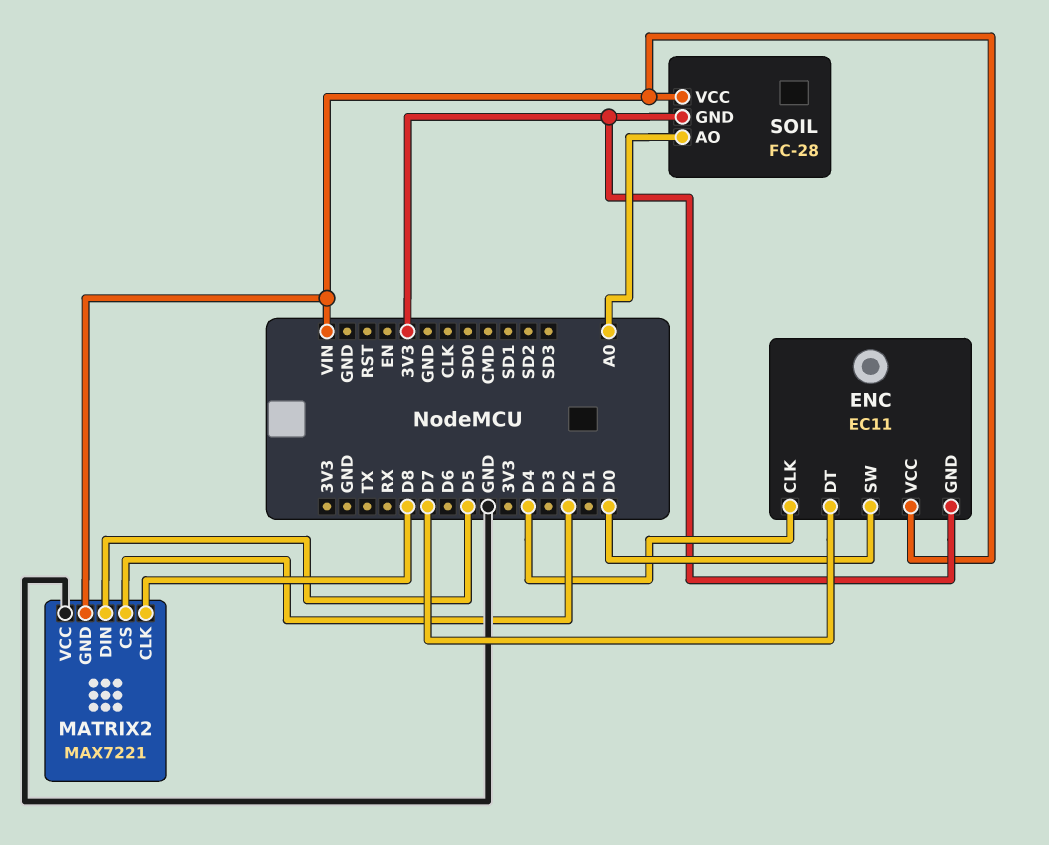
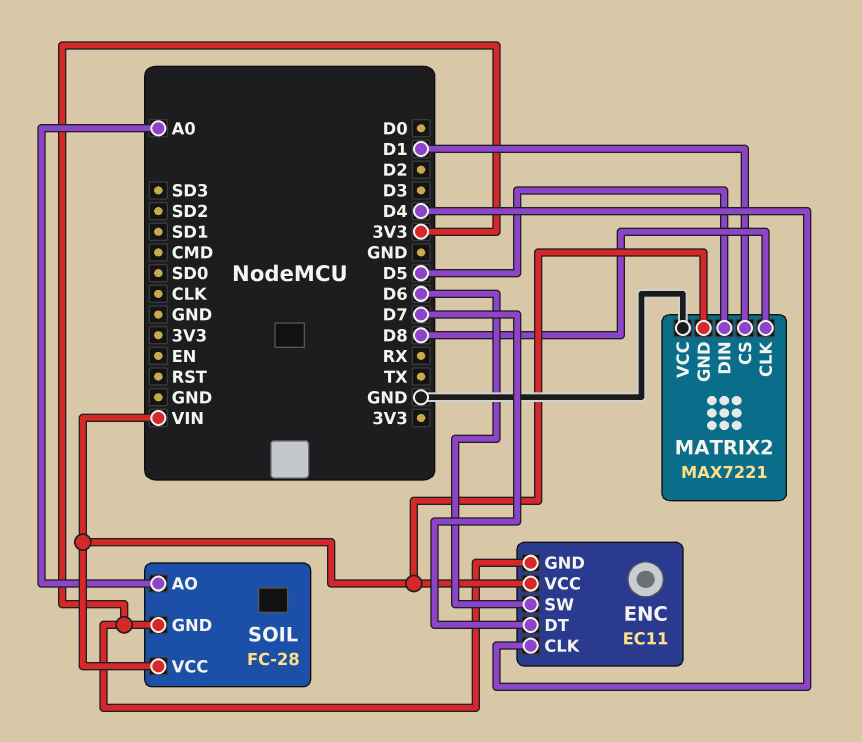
ENC pin SW: D0 -> D6
MATRIX2 pin CS: D2 -> D1

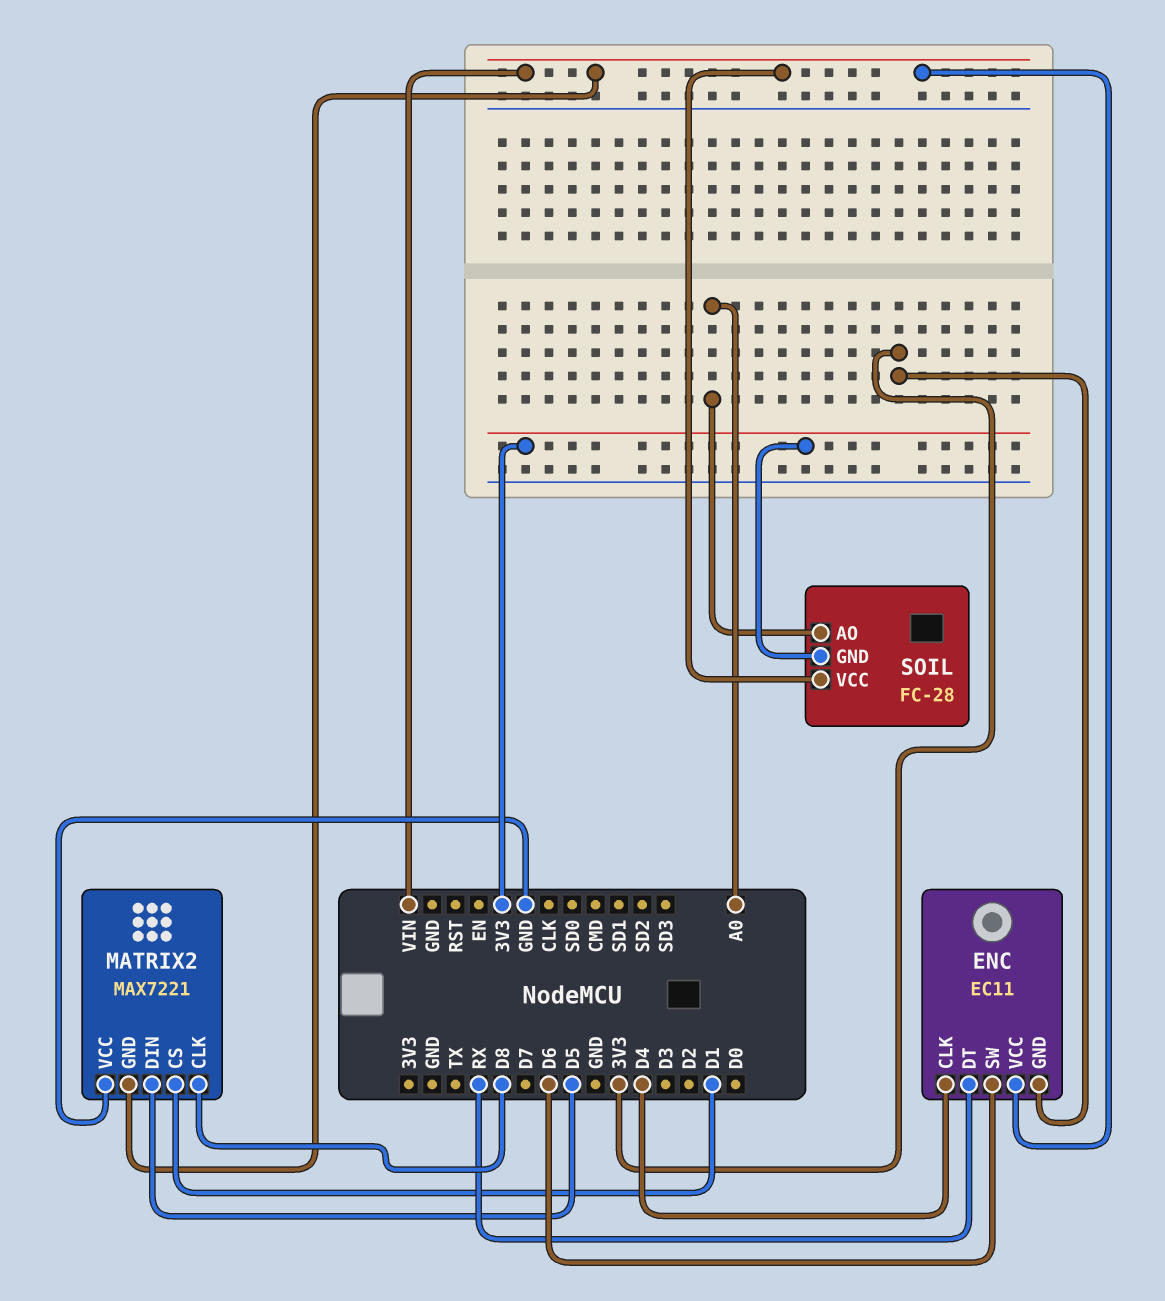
ENC pin DT: D7 -> RX

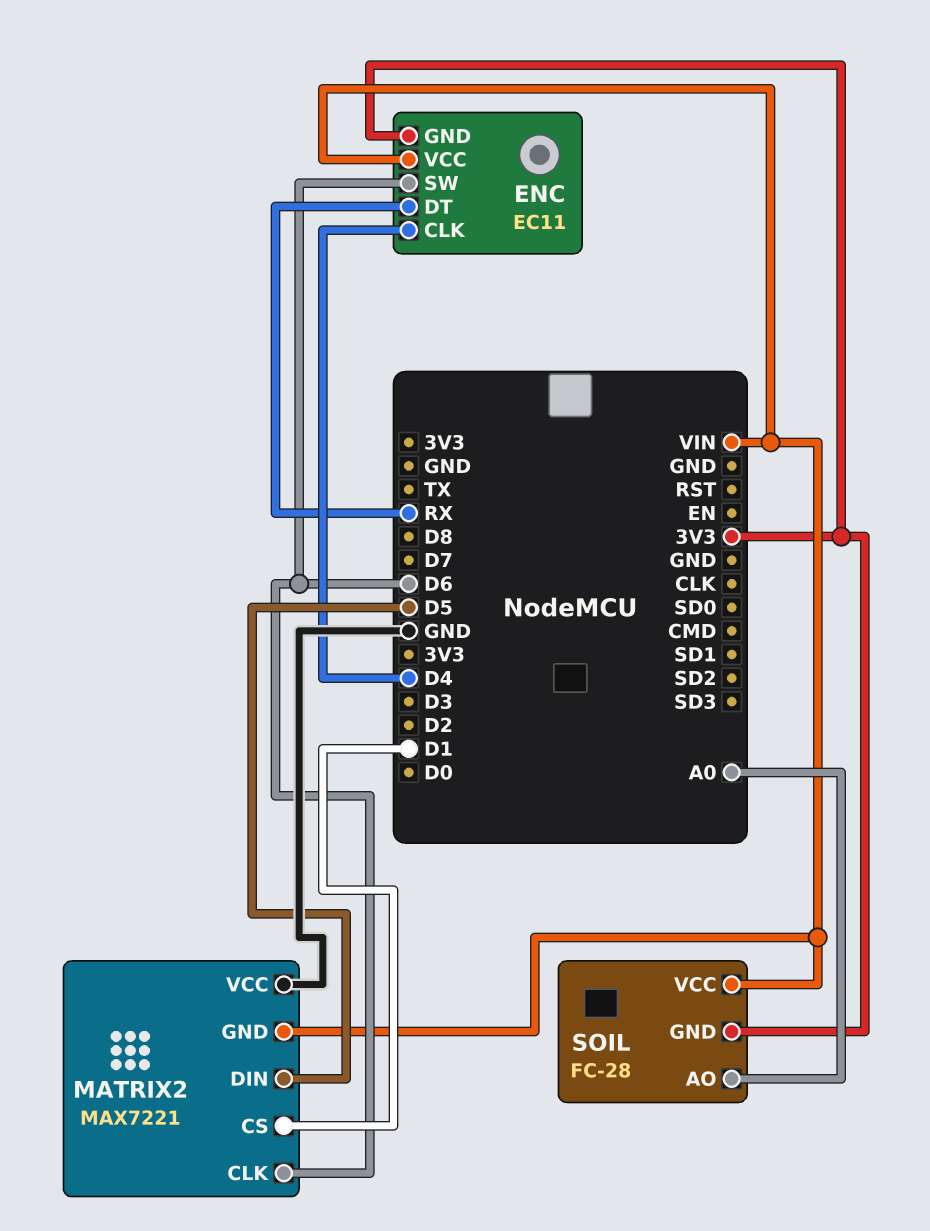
MATRIX2 pin CLK: D8 -> D6

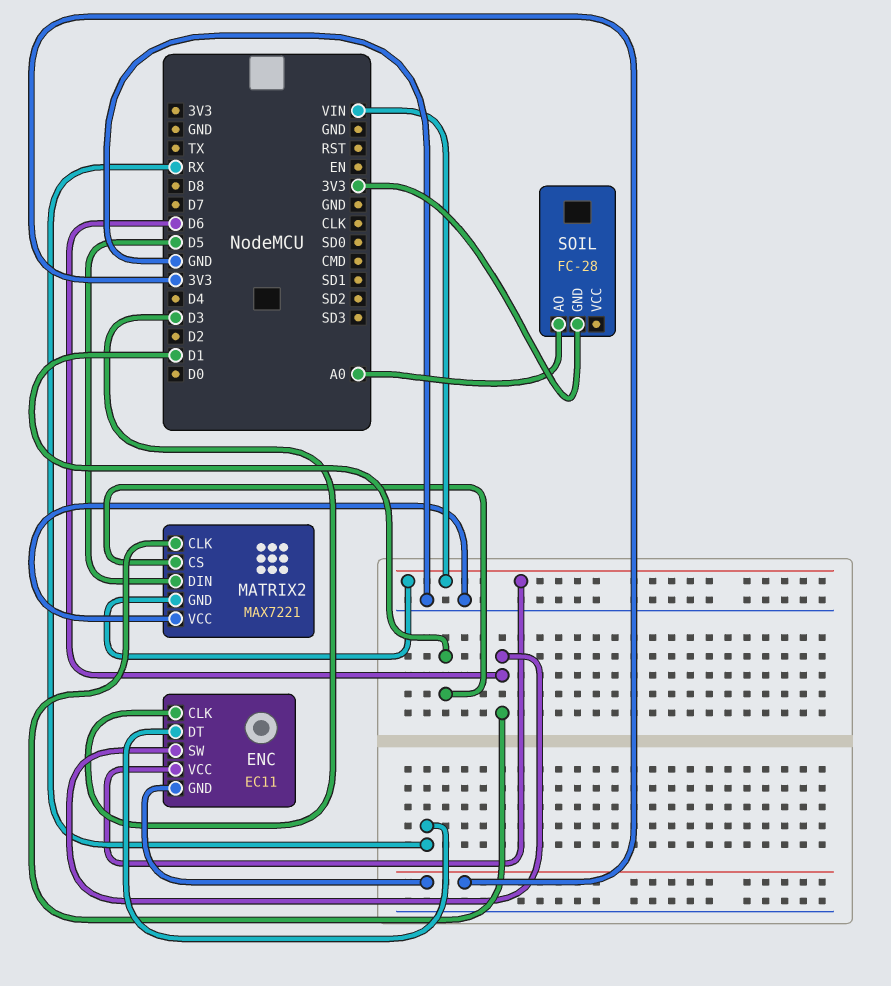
ENC pin CLK: D4 -> D3
SOIL pin VCC: VIN -> none

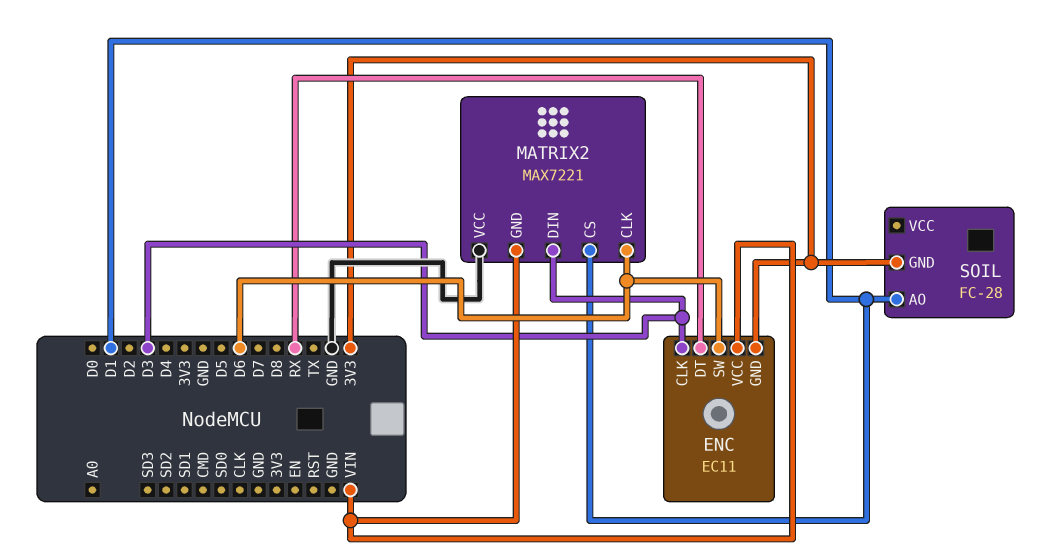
MATRIX2 pin DIN: D5 -> D3
SOIL pin AO: A0 -> D1

